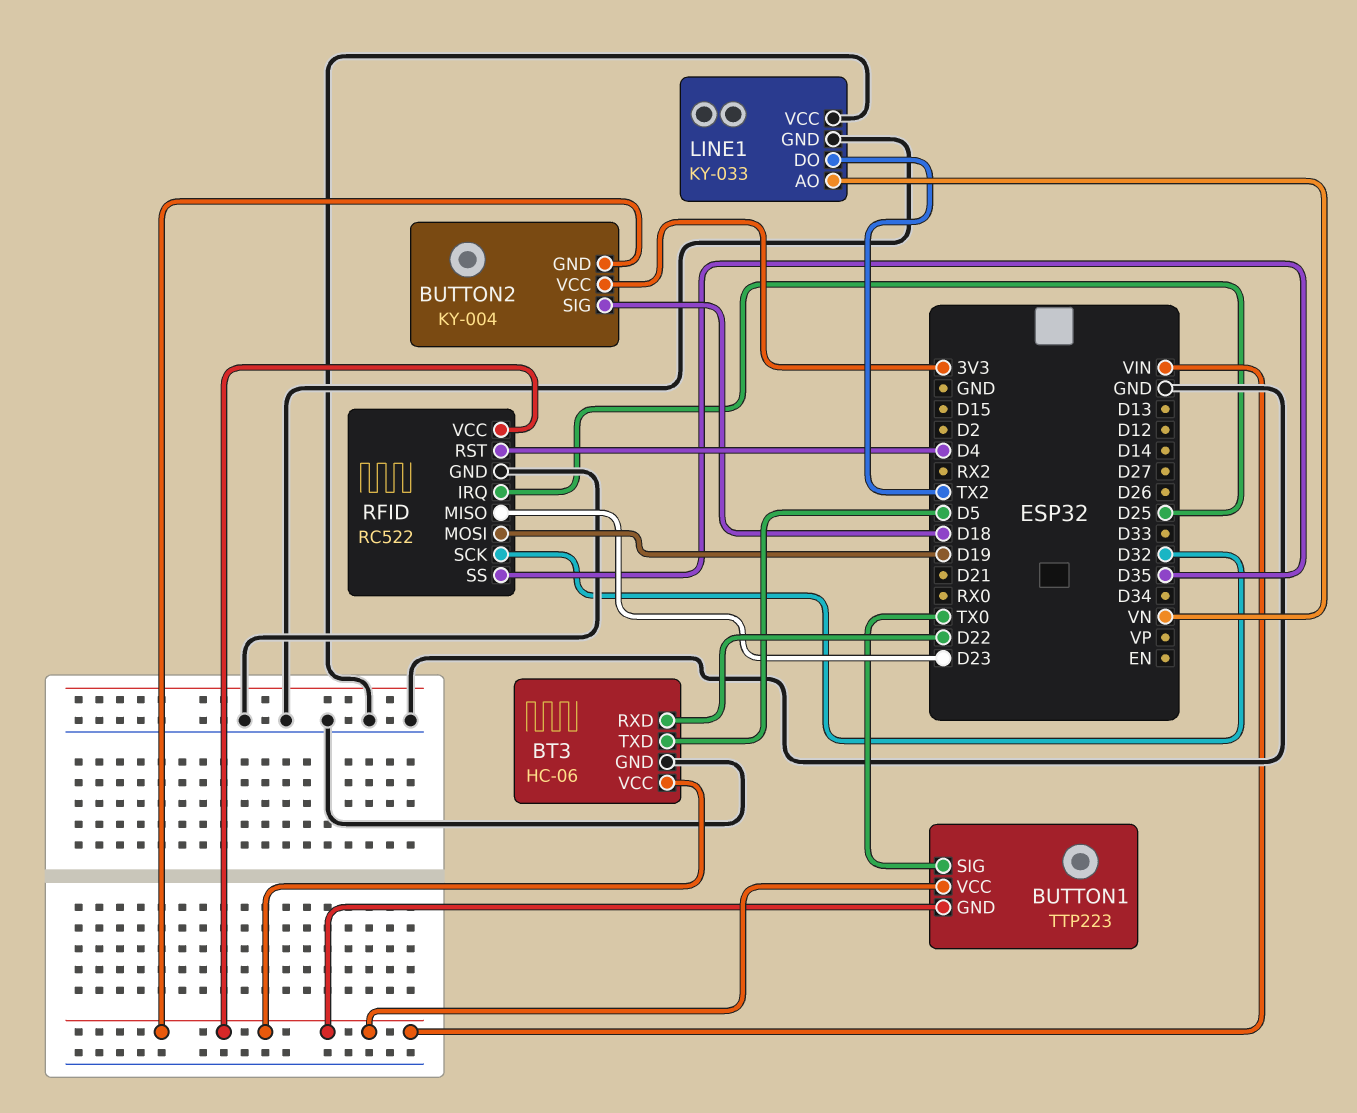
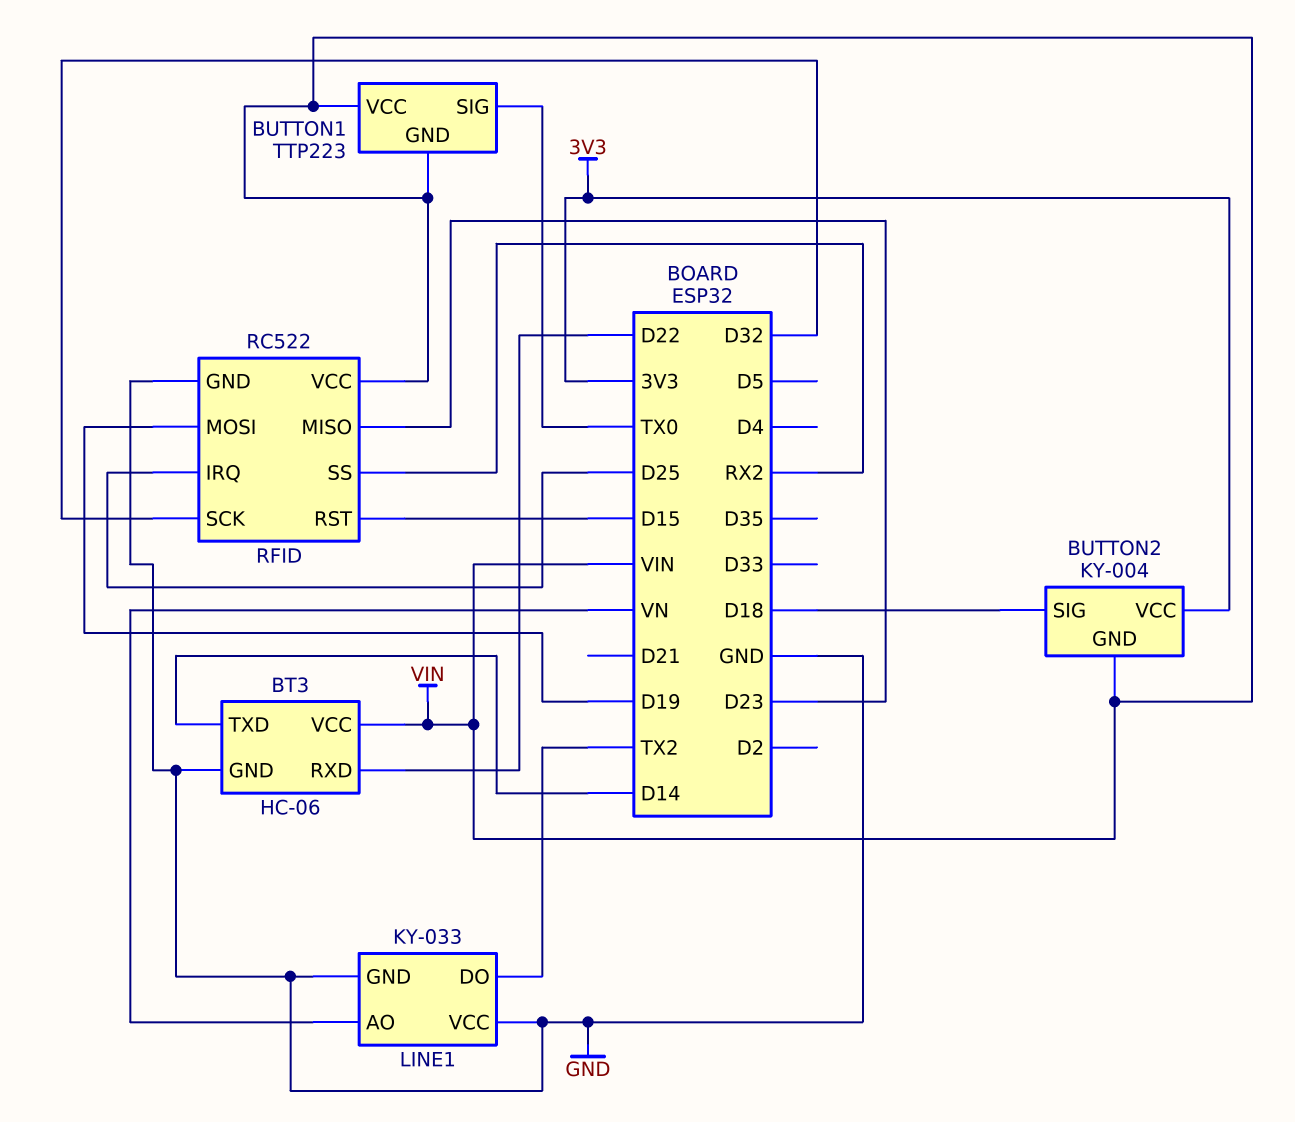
BT3 pin TXD: D5 -> D14
RFID pin RST: D4 -> D15
RFID pin SS: D35 -> RX2

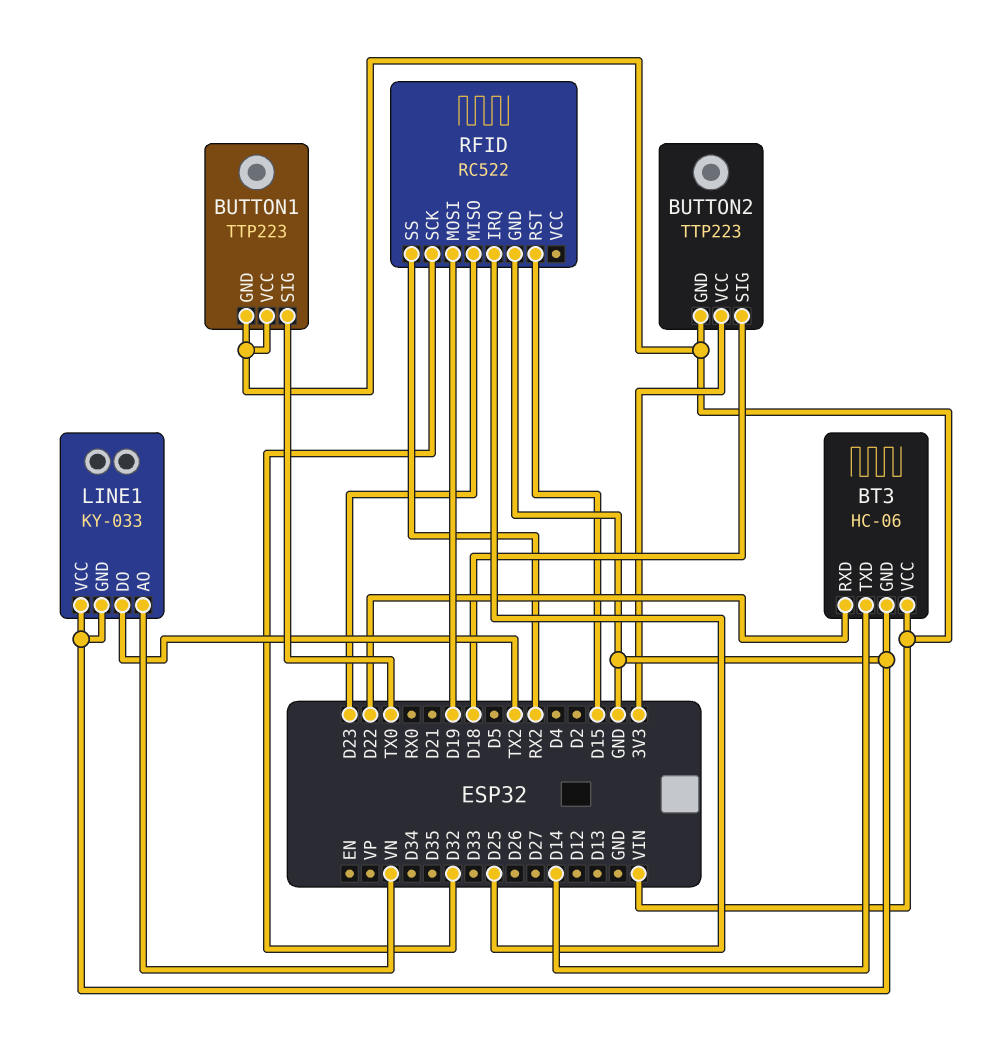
BUTTON2: KY-004 -> TTP223
RFID pin VCC: VIN -> none

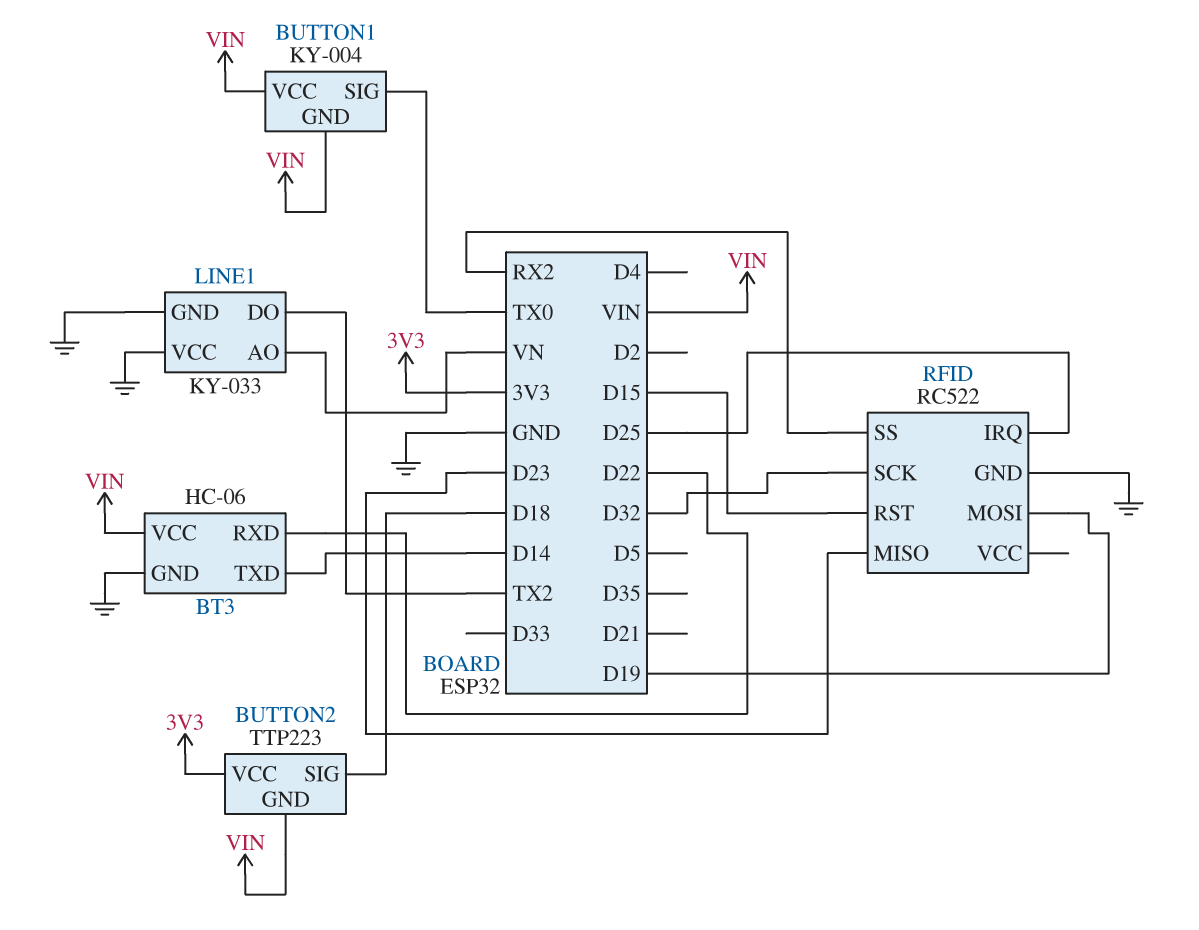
BUTTON1: TTP223 -> KY-004

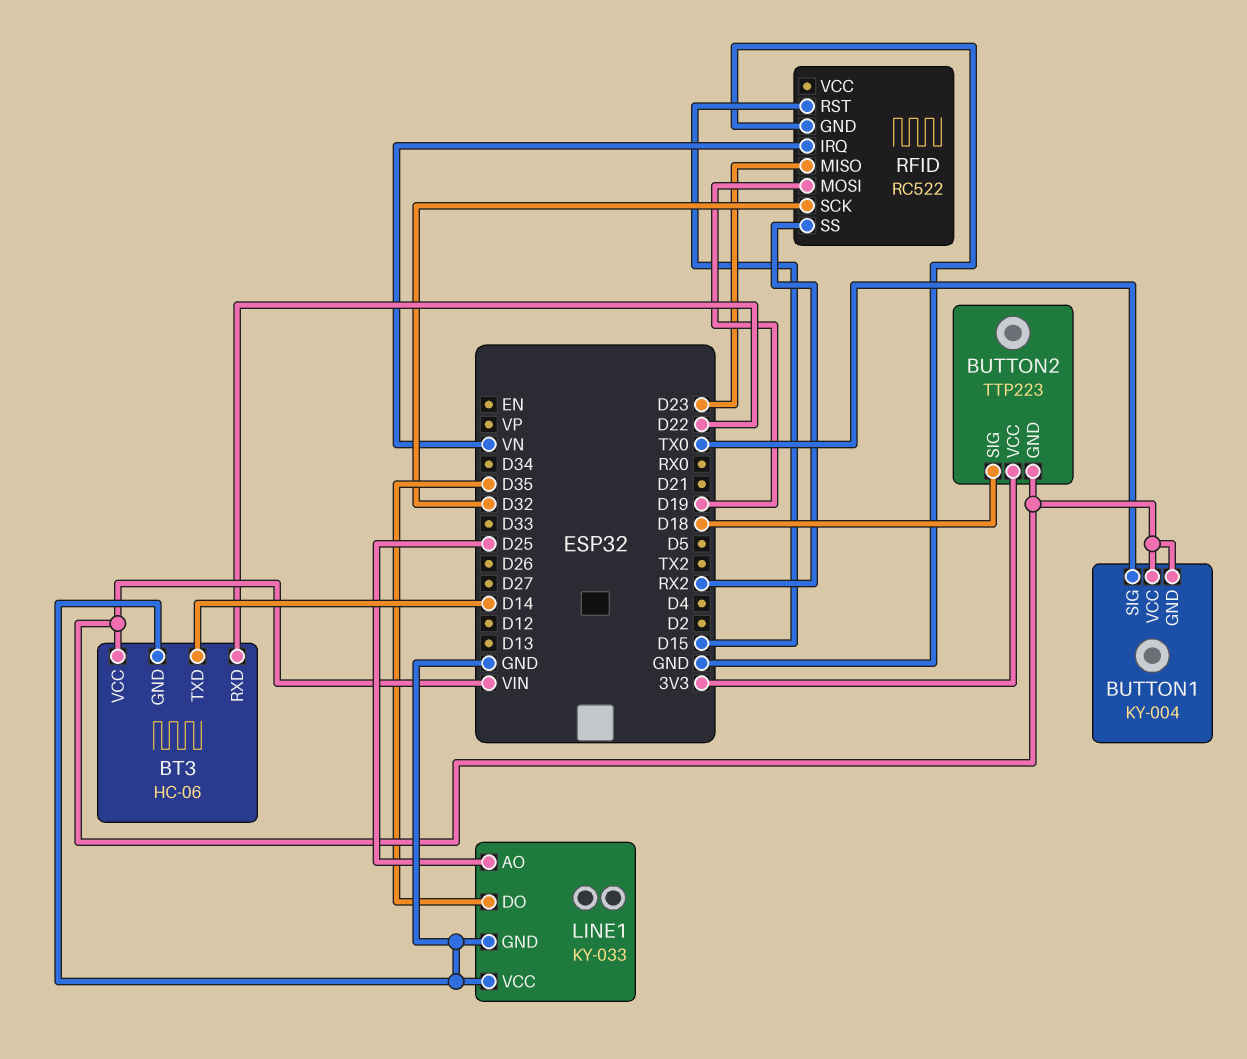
LINE1 pin AO: VN -> D25
LINE1 pin DO: TX2 -> D35
RFID pin IRQ: D25 -> VN

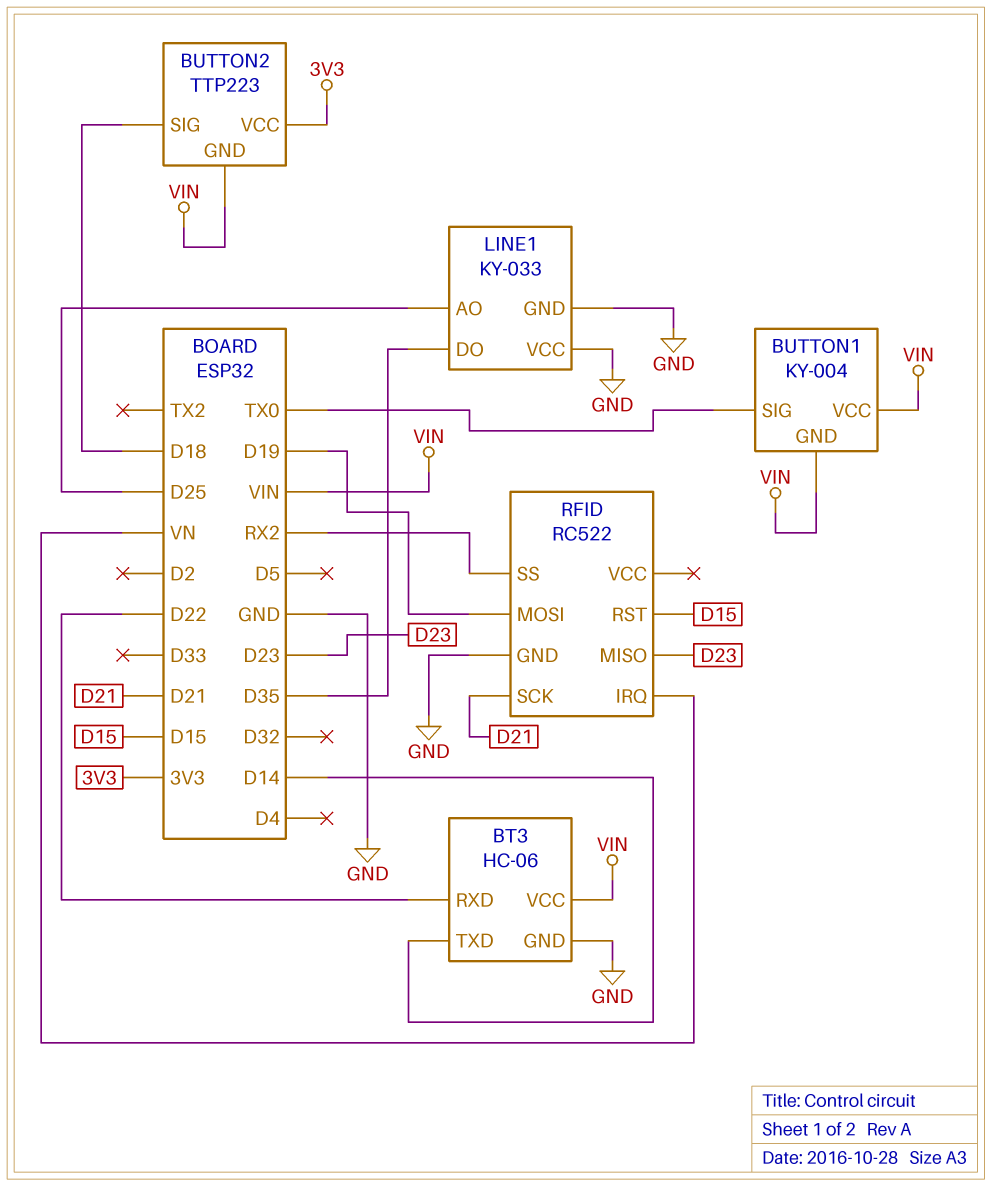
RFID pin SCK: D32 -> D21

